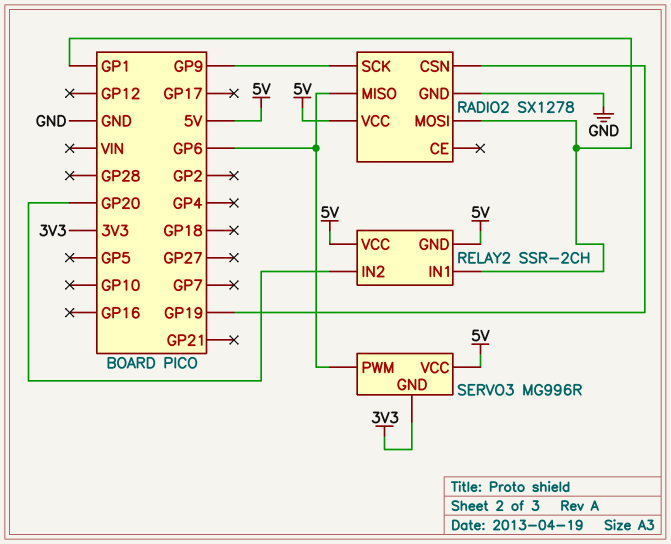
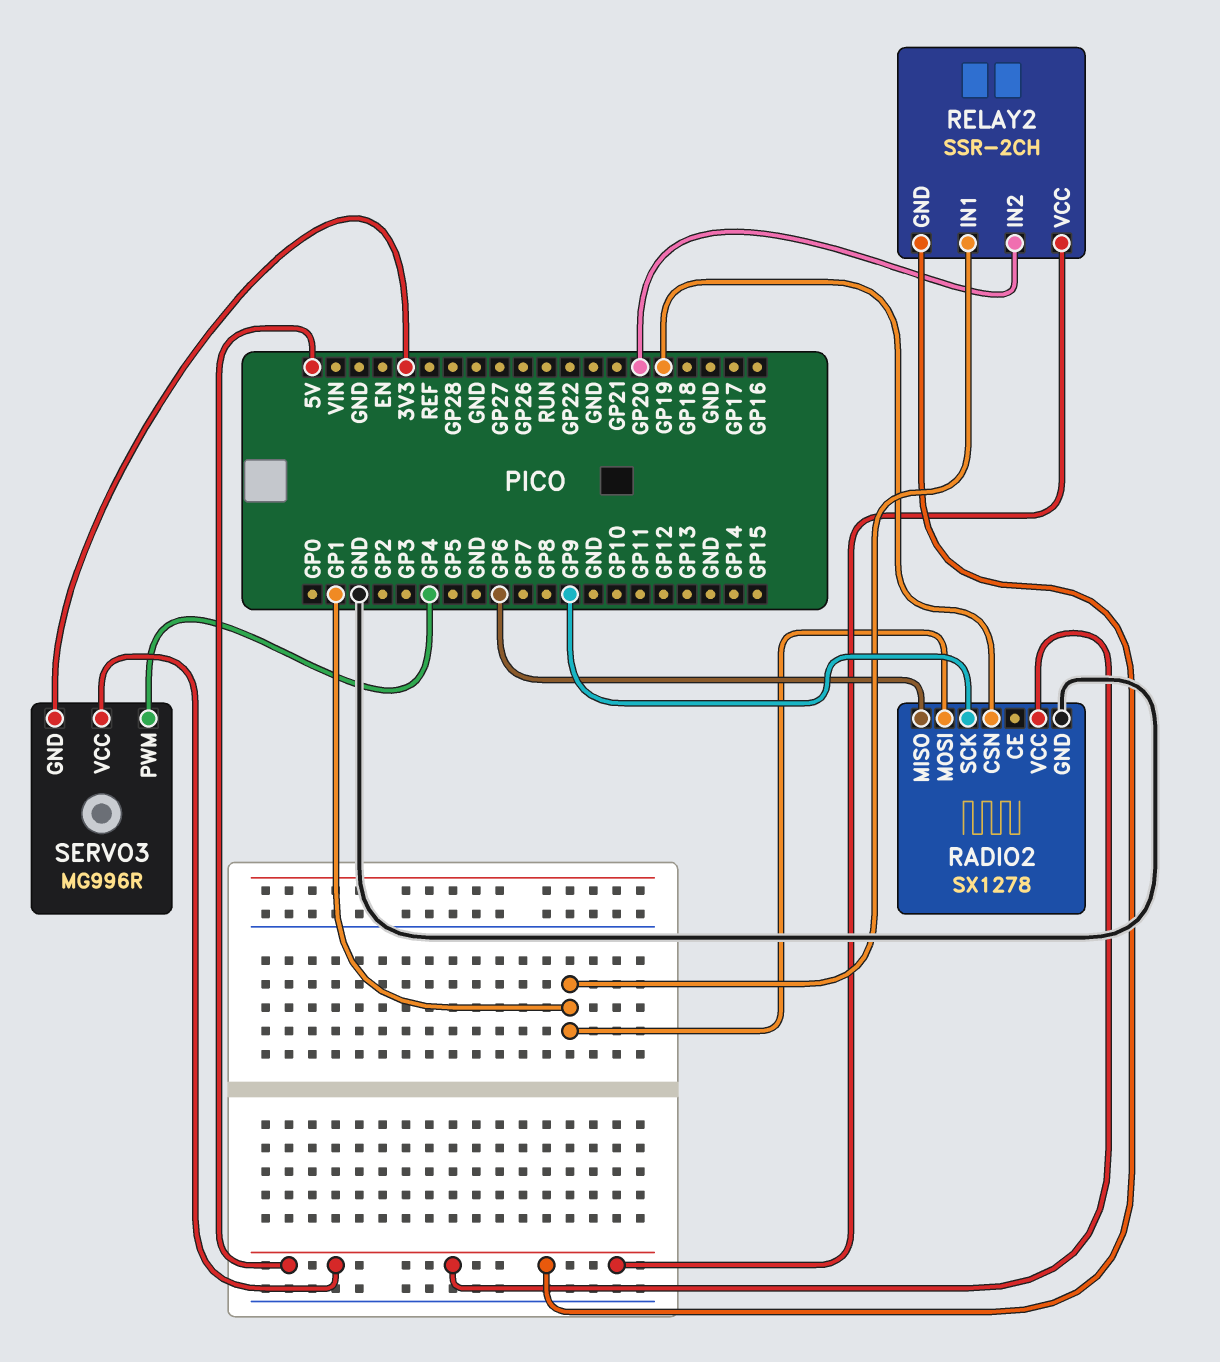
SERVO3 pin PWM: GP6 -> GP4

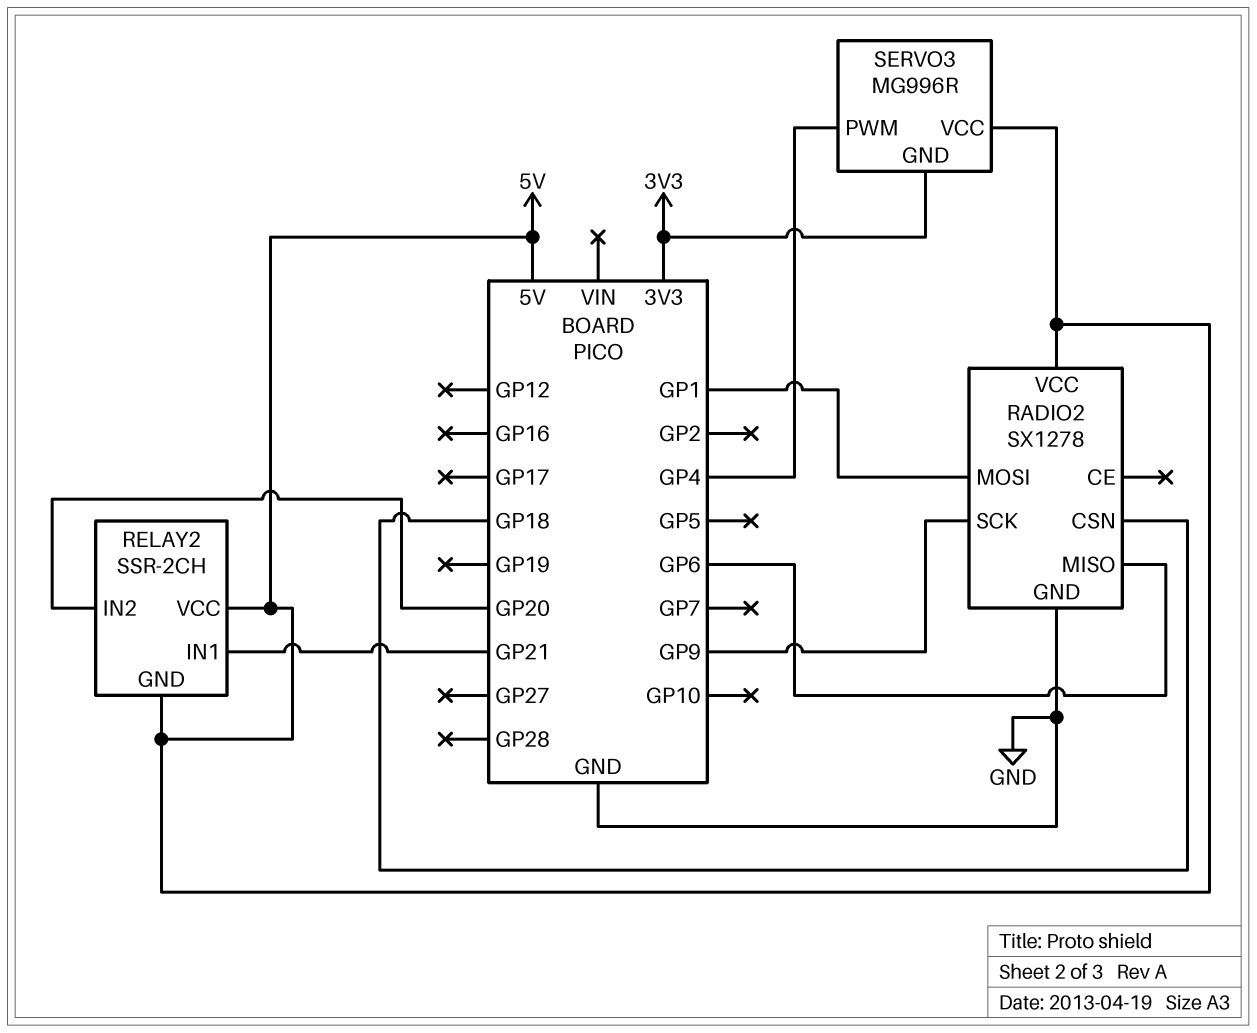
RADIO2 pin CSN: GP19 -> GP18
RELAY2 pin IN1: GP1 -> GP21

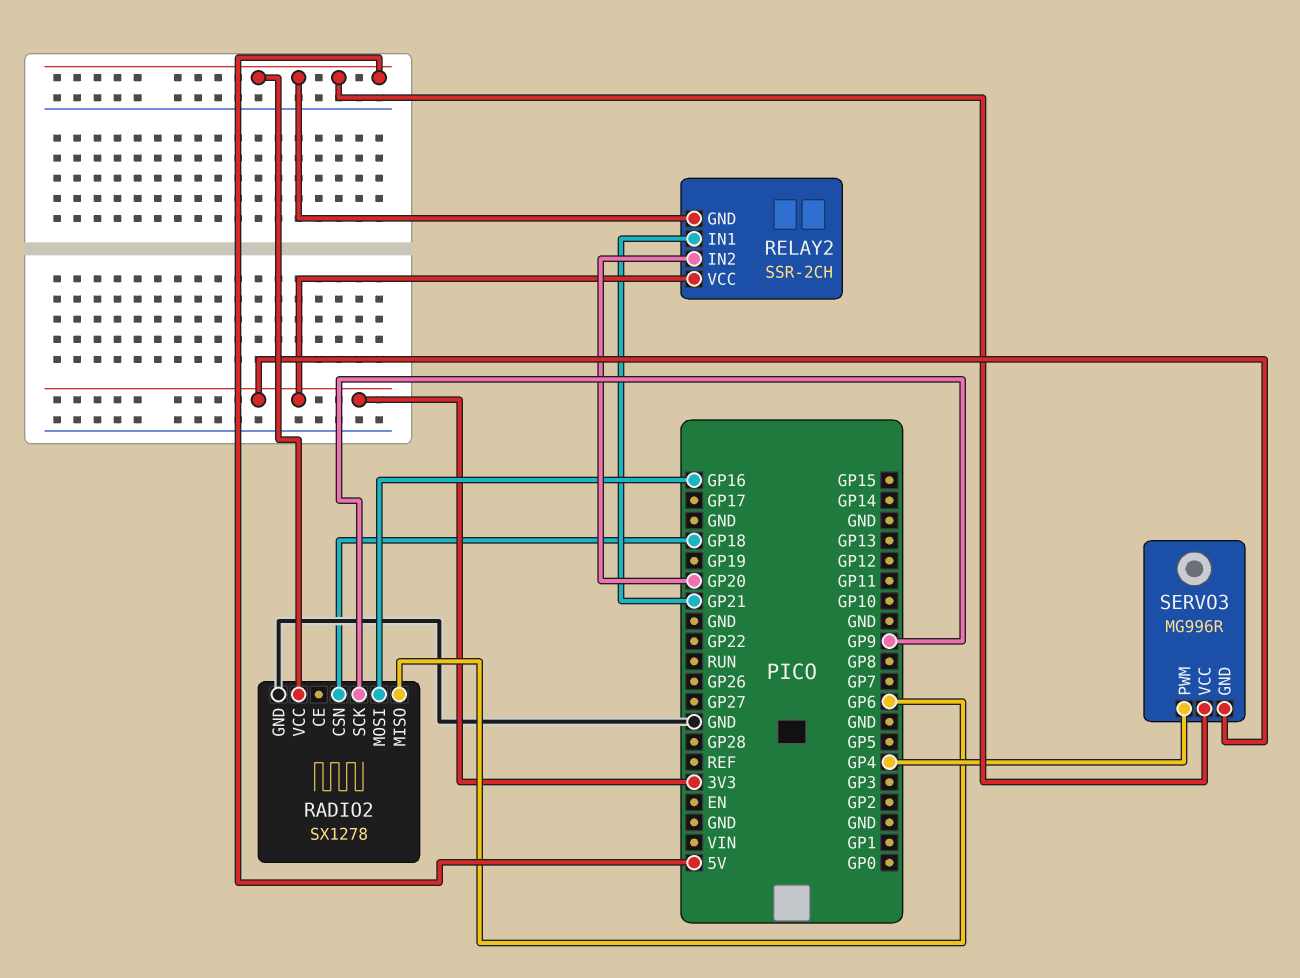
RADIO2 pin MOSI: GP1 -> GP16
RELAY2 pin VCC: 5V -> 3V3

